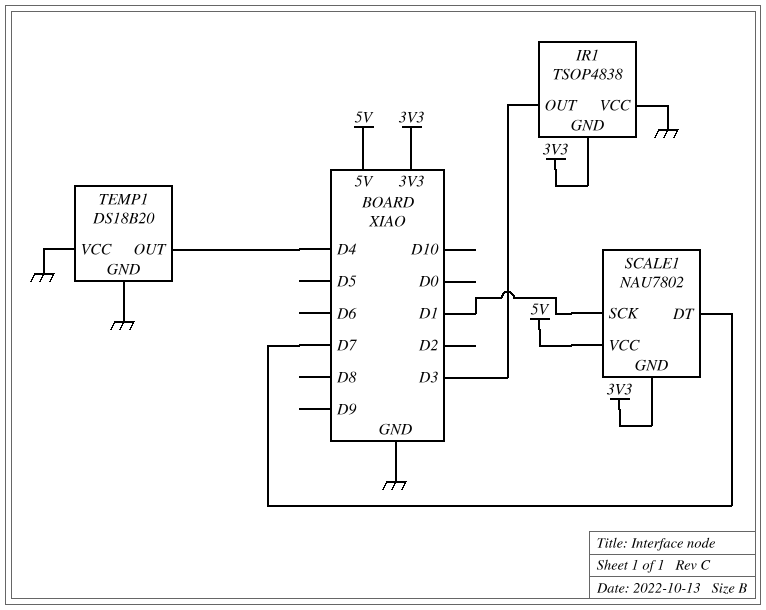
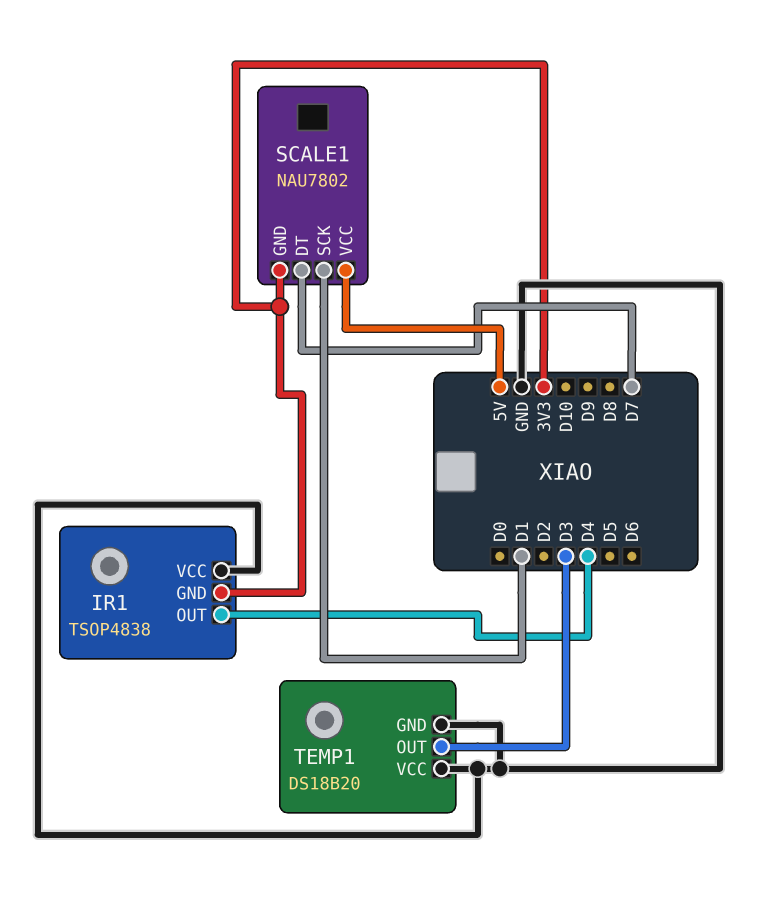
IR1 pin OUT: D3 -> D4
TEMP1 pin OUT: D4 -> D3

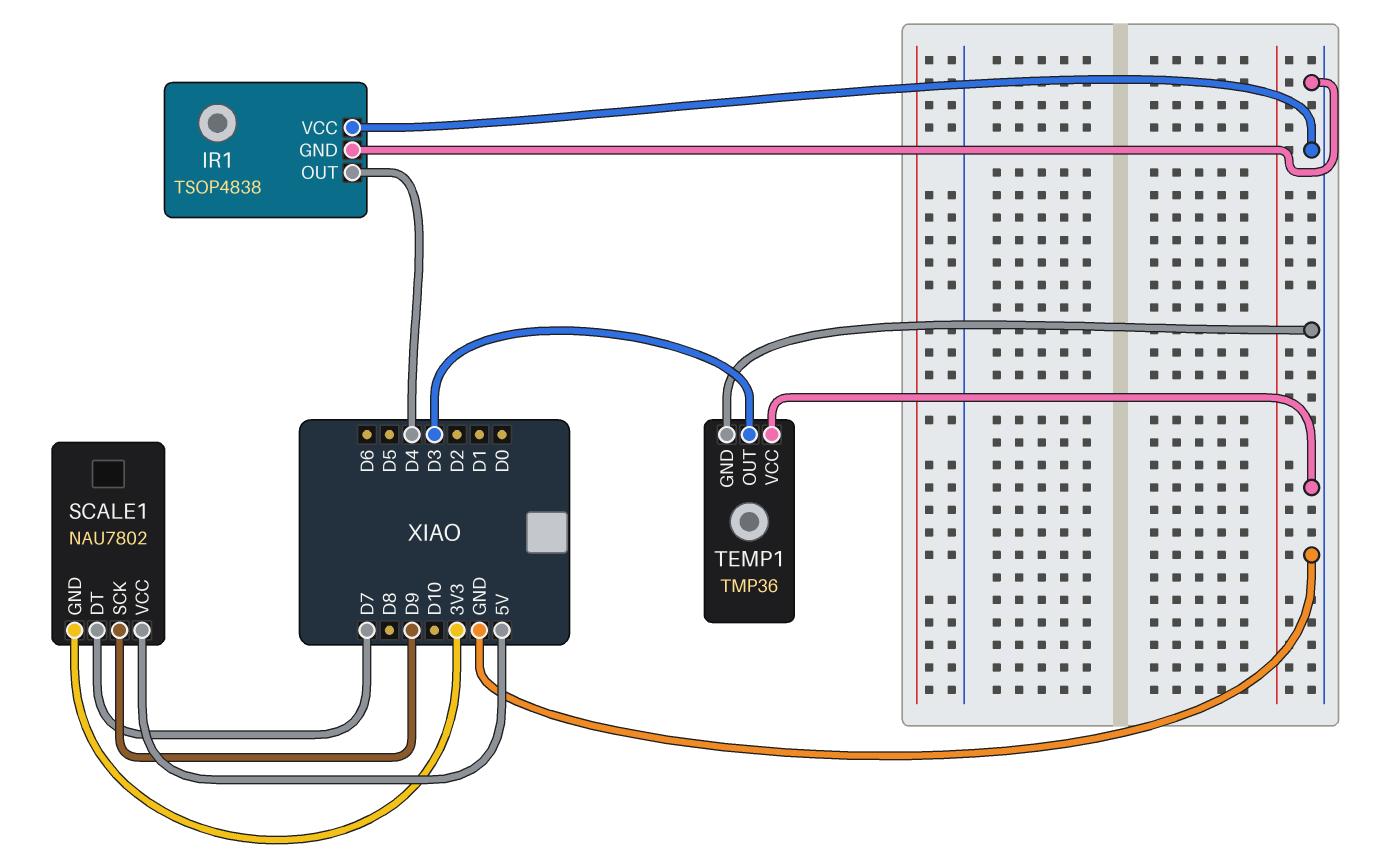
IR1 pin GND: 3V3 -> GND
SCALE1 pin SCK: D1 -> D9
TEMP1: DS18B20 -> TMP36

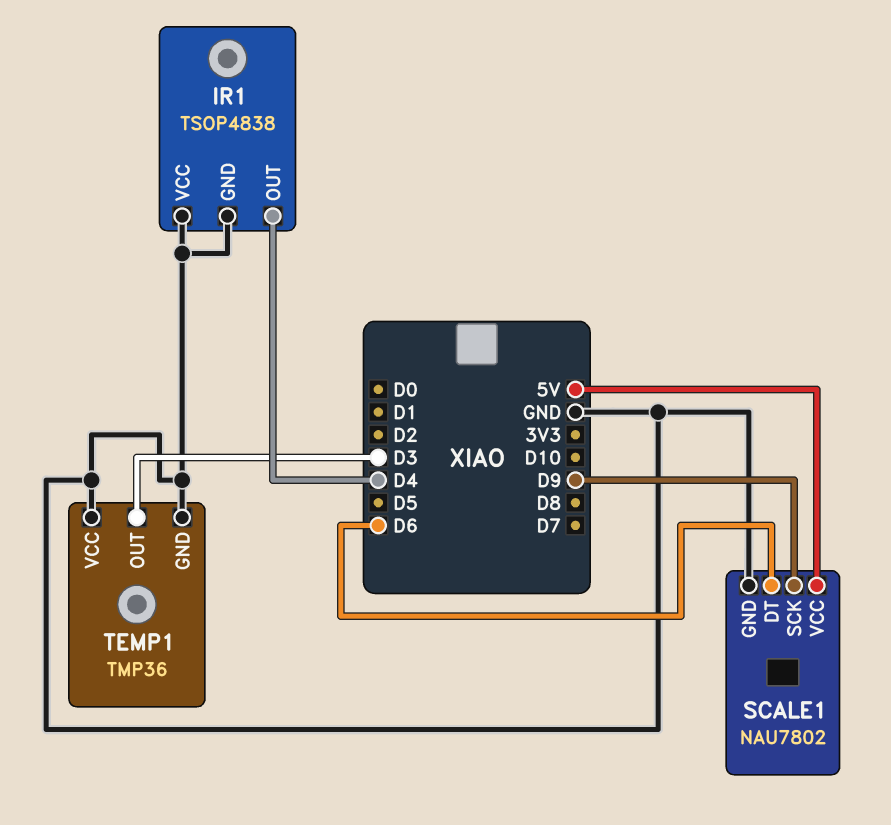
SCALE1 pin DT: D7 -> D6
SCALE1 pin GND: 3V3 -> GND

